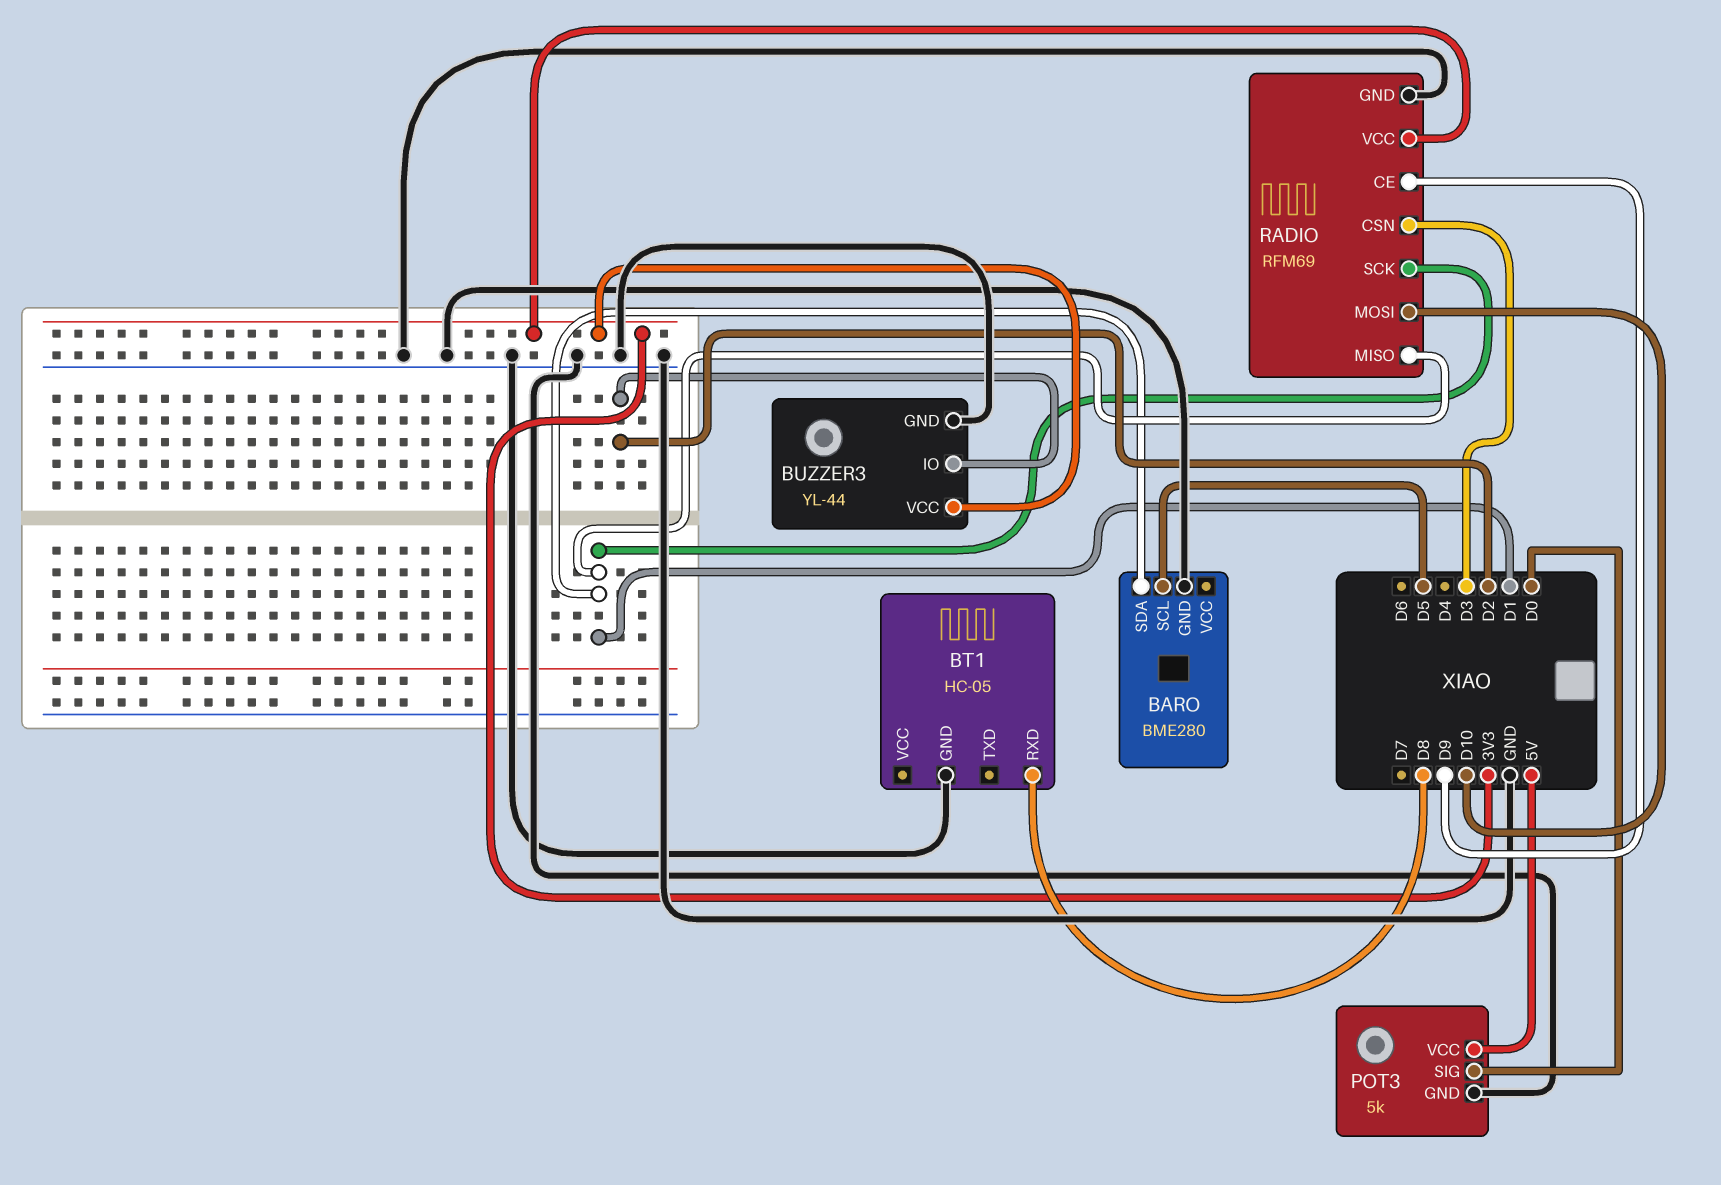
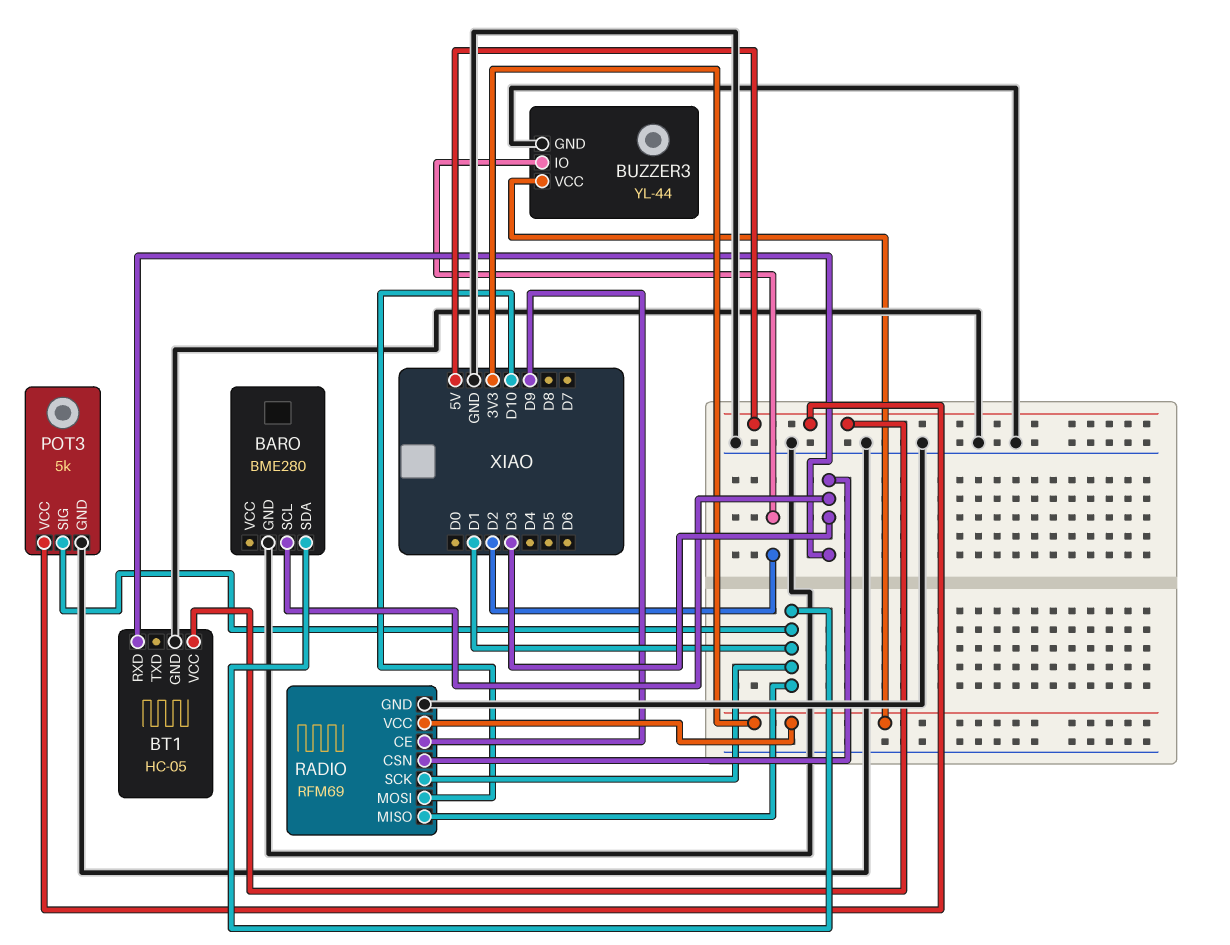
BARO pin SCL: D5 -> D3
BT1 pin RXD: D8 -> D3
BT1 pin VCC: none -> 5V
POT3 pin SIG: D0 -> D1

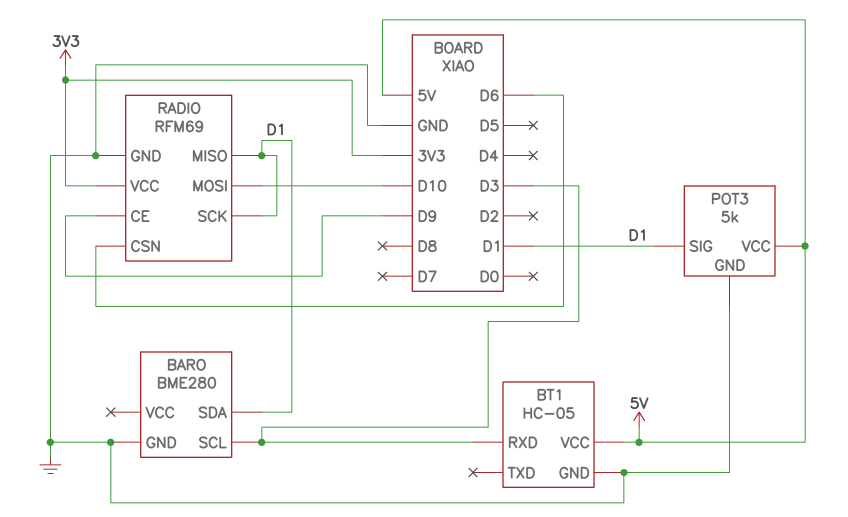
BUZZER3: YL-44 -> none
BUZZER3 pin GND: GND -> none
BUZZER3 pin IO: D2 -> none
BUZZER3 pin VCC: 3V3 -> none
RADIO pin CSN: D3 -> D6

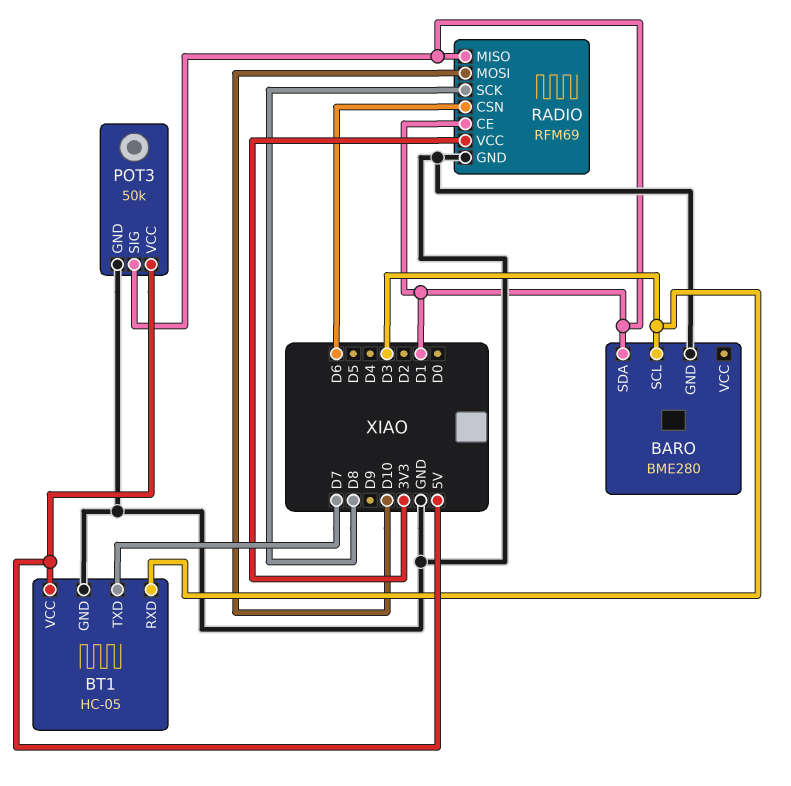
BT1 pin TXD: none -> D7
POT3: 5k -> 50k
RADIO pin CE: D9 -> D1
RADIO pin SCK: D1 -> D8

